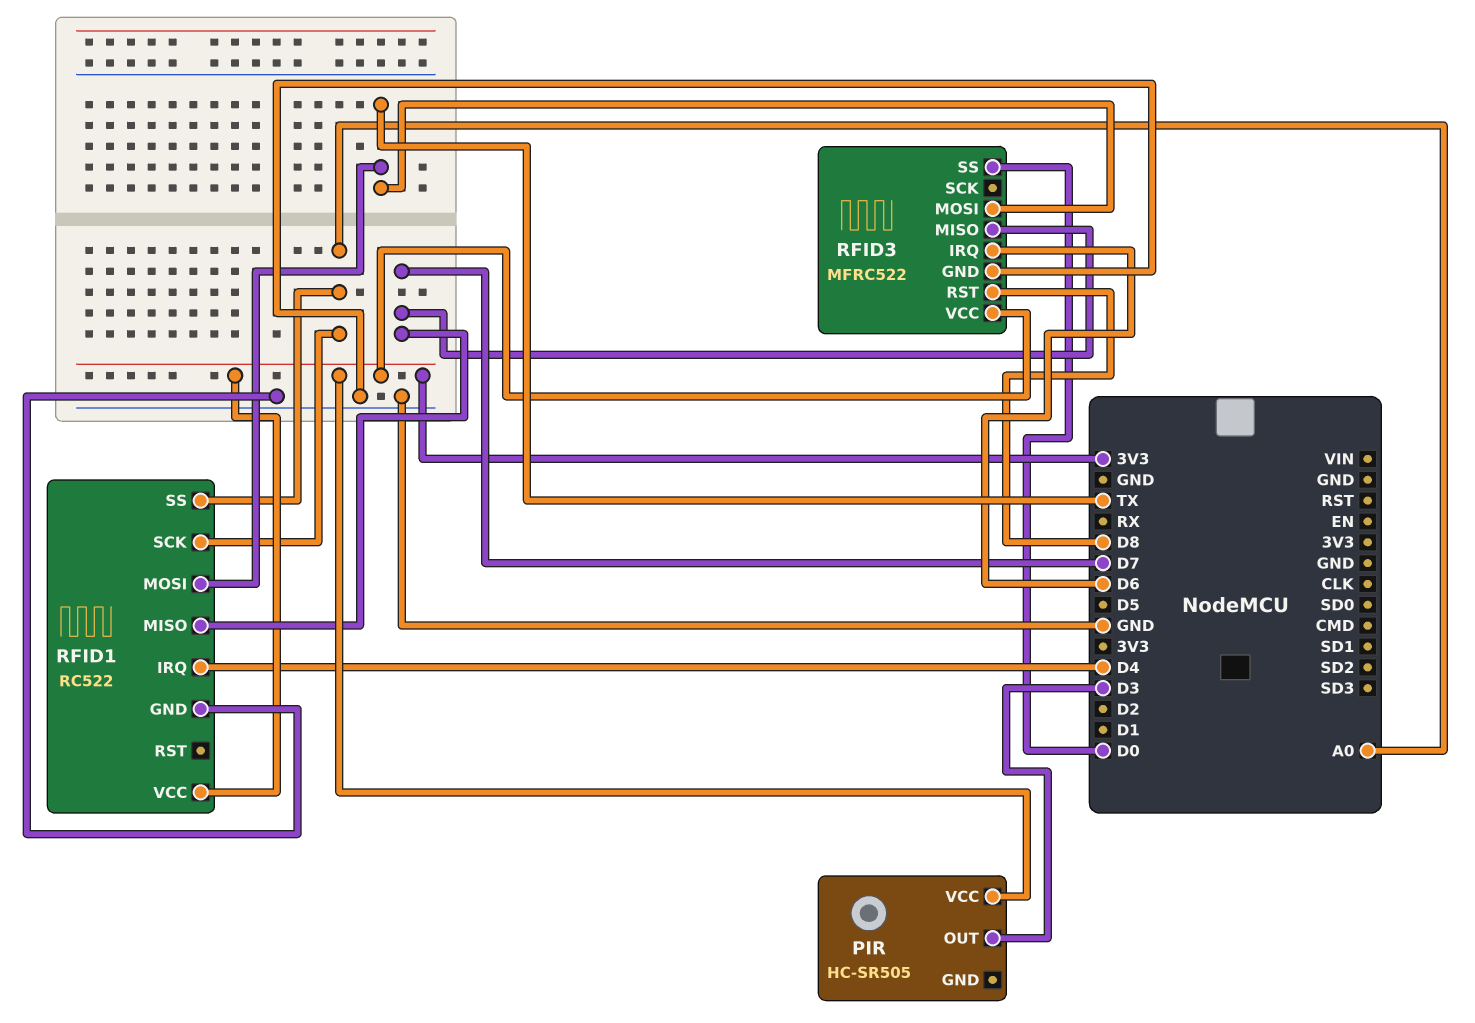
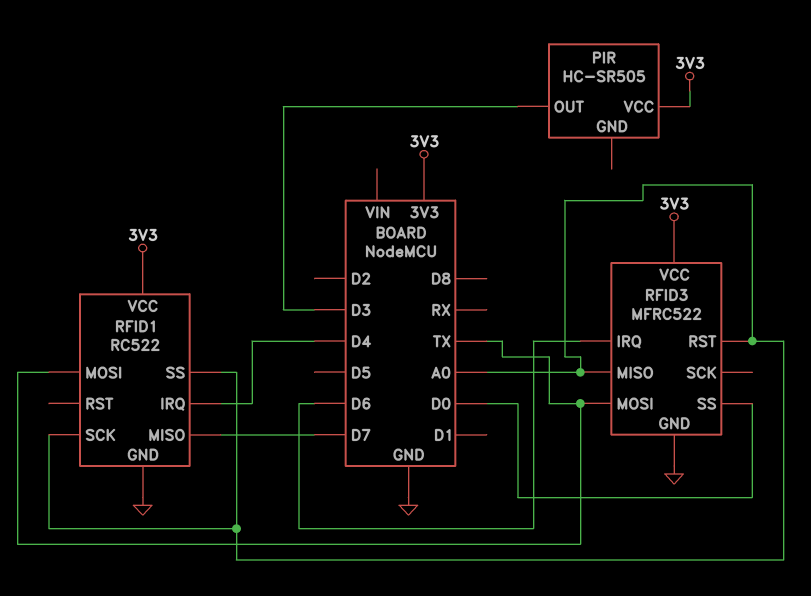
RFID3 pin MISO: D7 -> A0
RFID3 pin RST: D8 -> A0

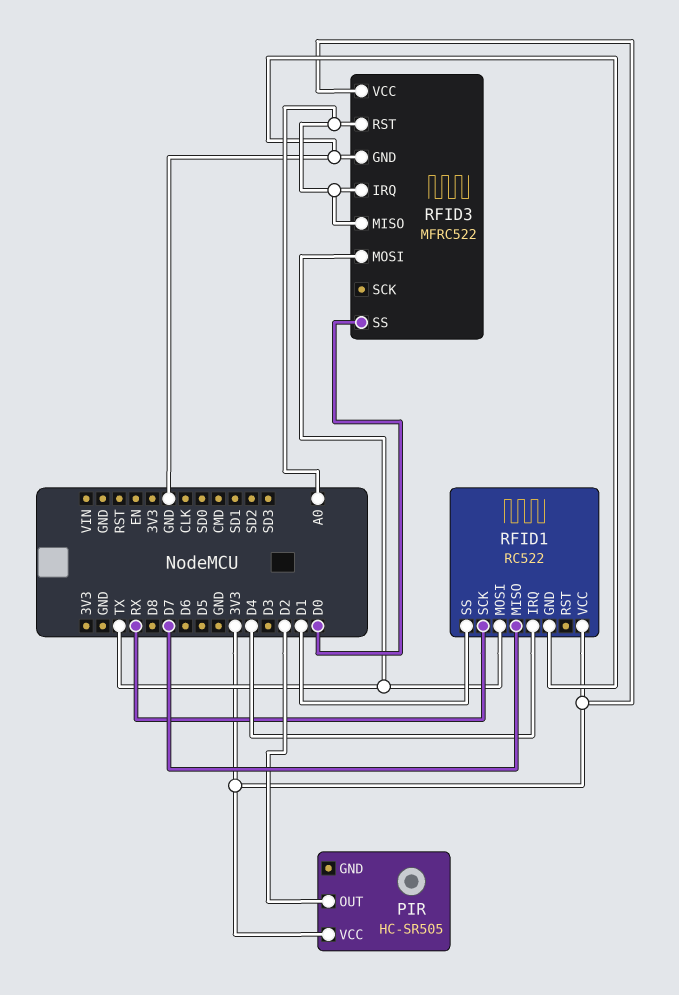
PIR pin OUT: D3 -> D2
RFID1 pin SCK: A0 -> RX
RFID1 pin SS: A0 -> D1
RFID3 pin IRQ: D6 -> A0

